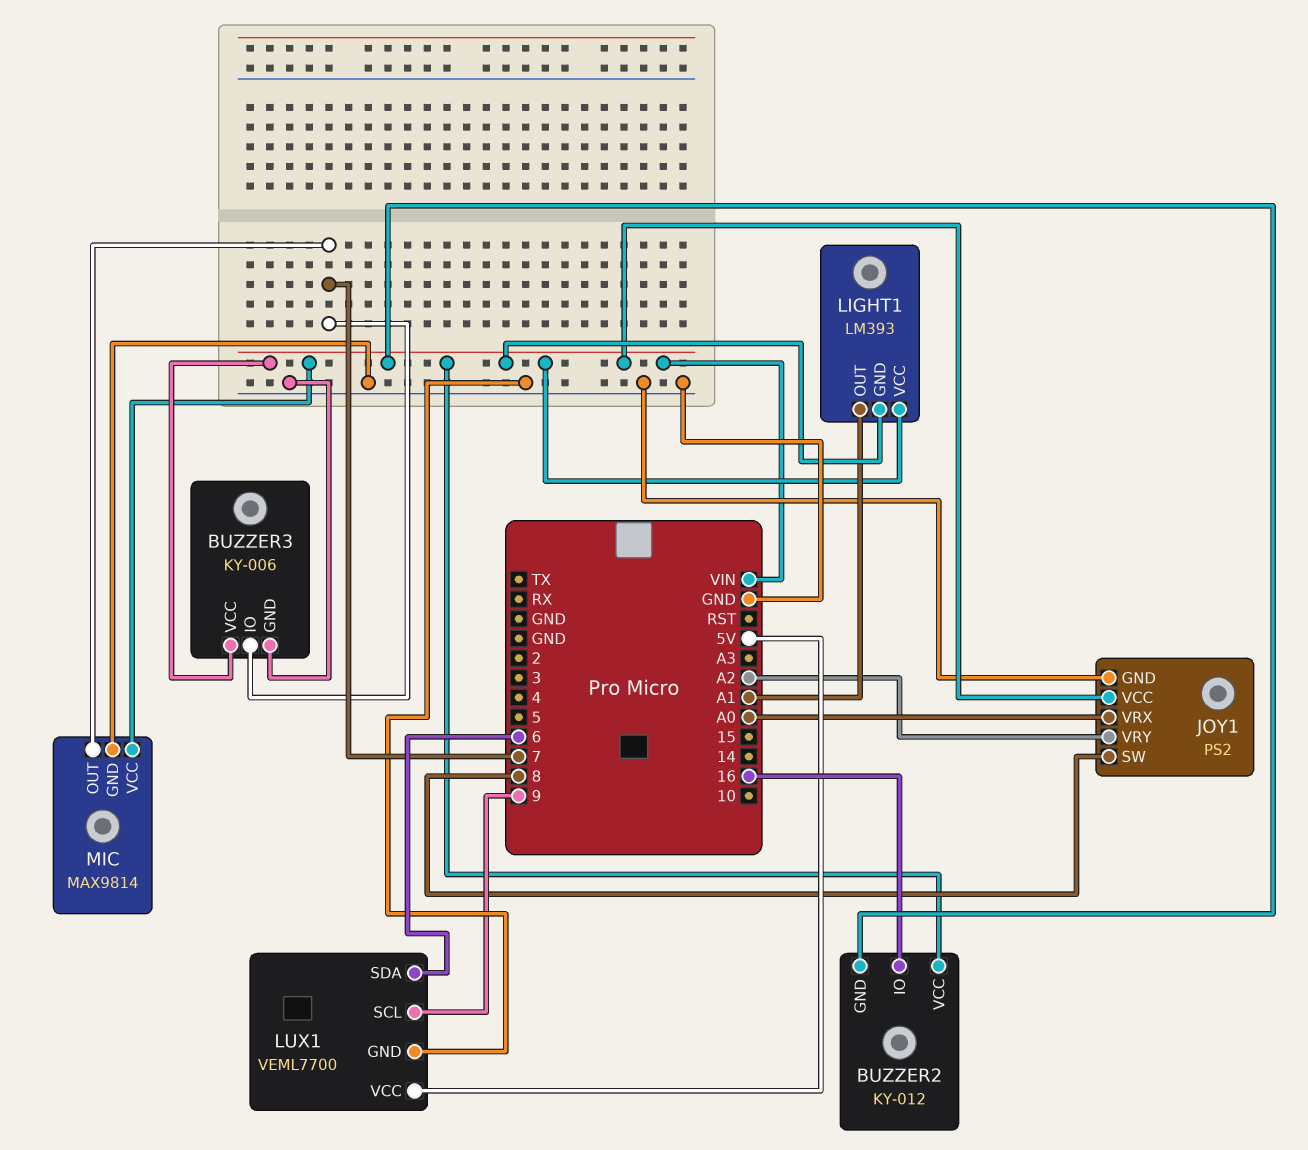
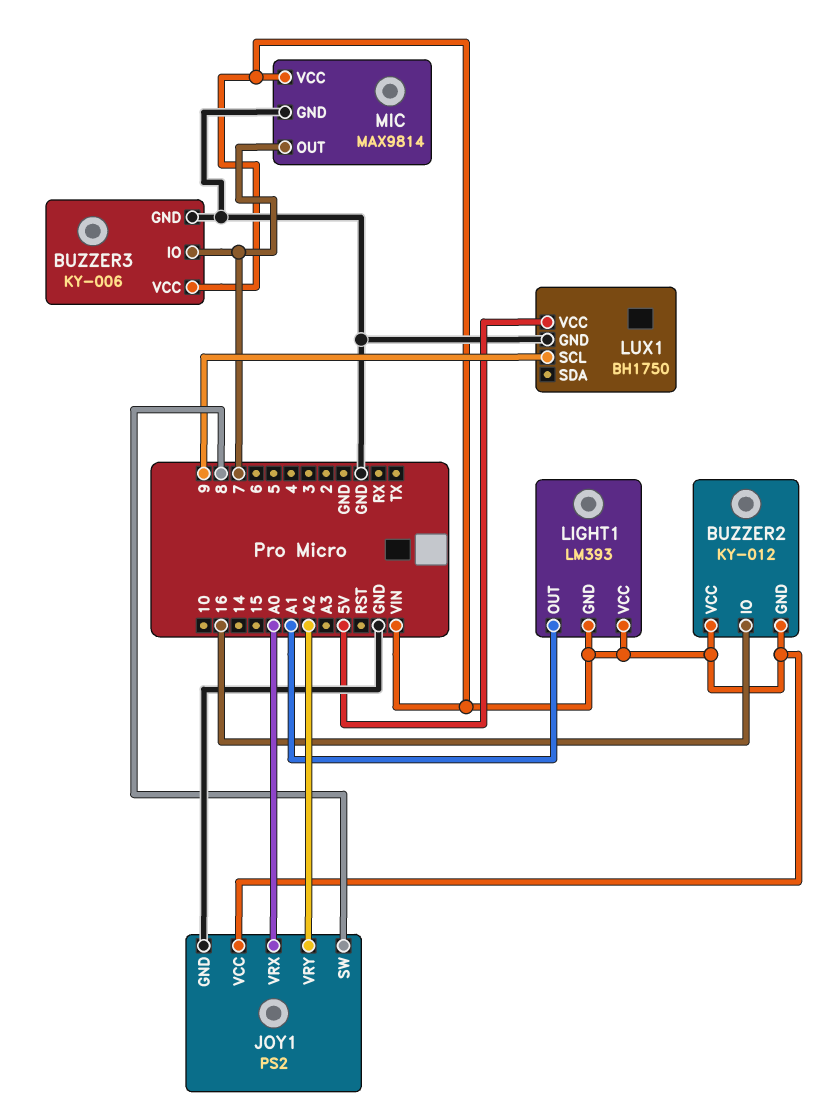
LUX1: VEML7700 -> BH1750
LUX1 pin SDA: 6 -> none

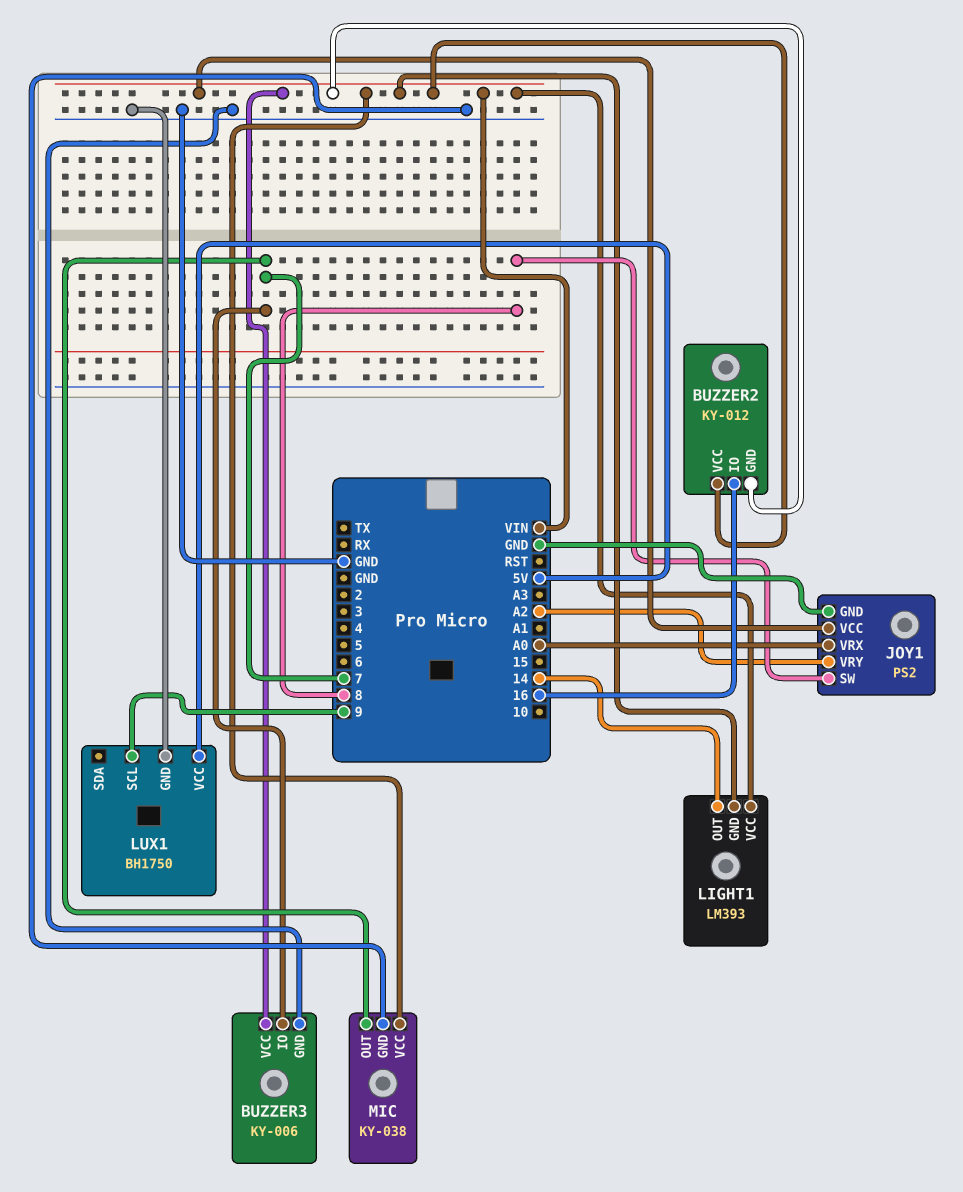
LIGHT1 pin OUT: A1 -> 14
MIC: MAX9814 -> KY-038

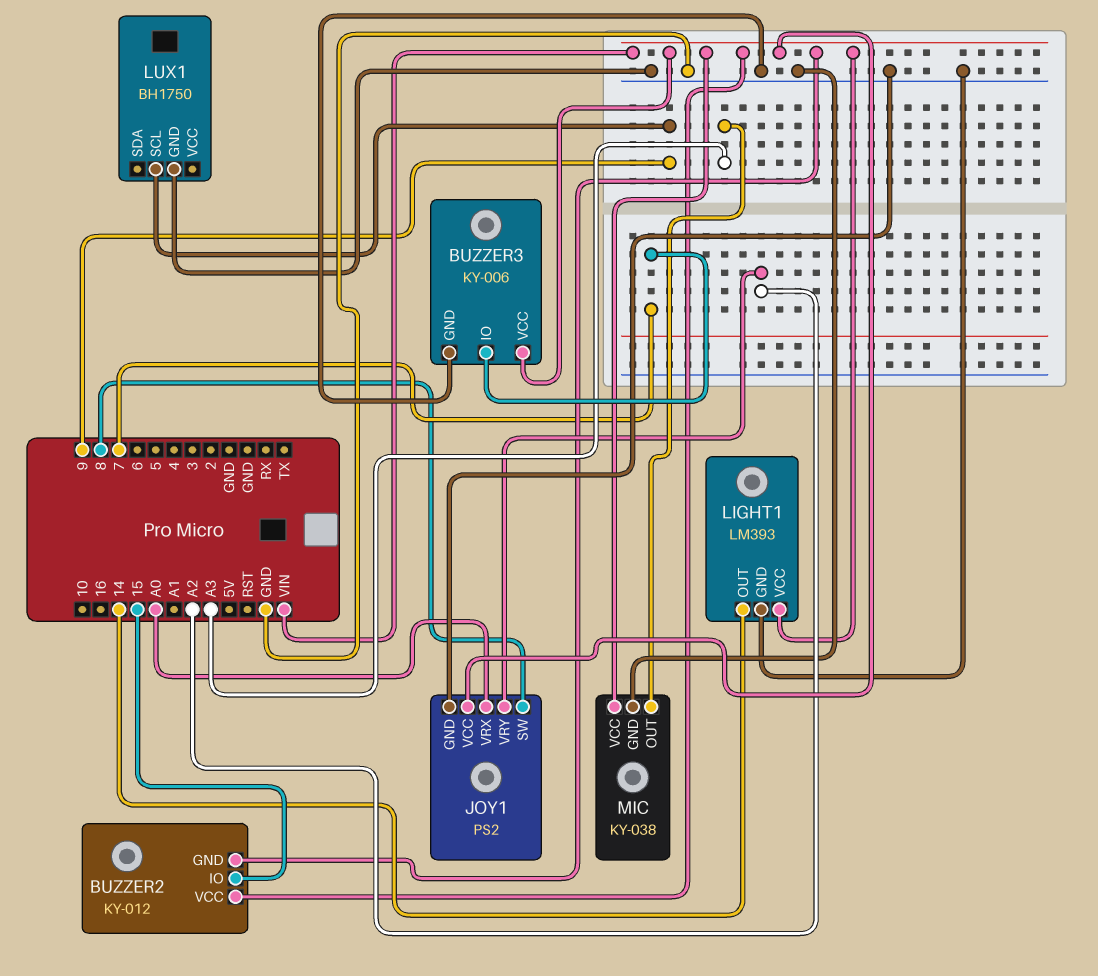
BUZZER2 pin IO: 16 -> 15
LIGHT1 pin GND: VIN -> GND
LUX1 pin VCC: 5V -> none
MIC pin OUT: 7 -> A3

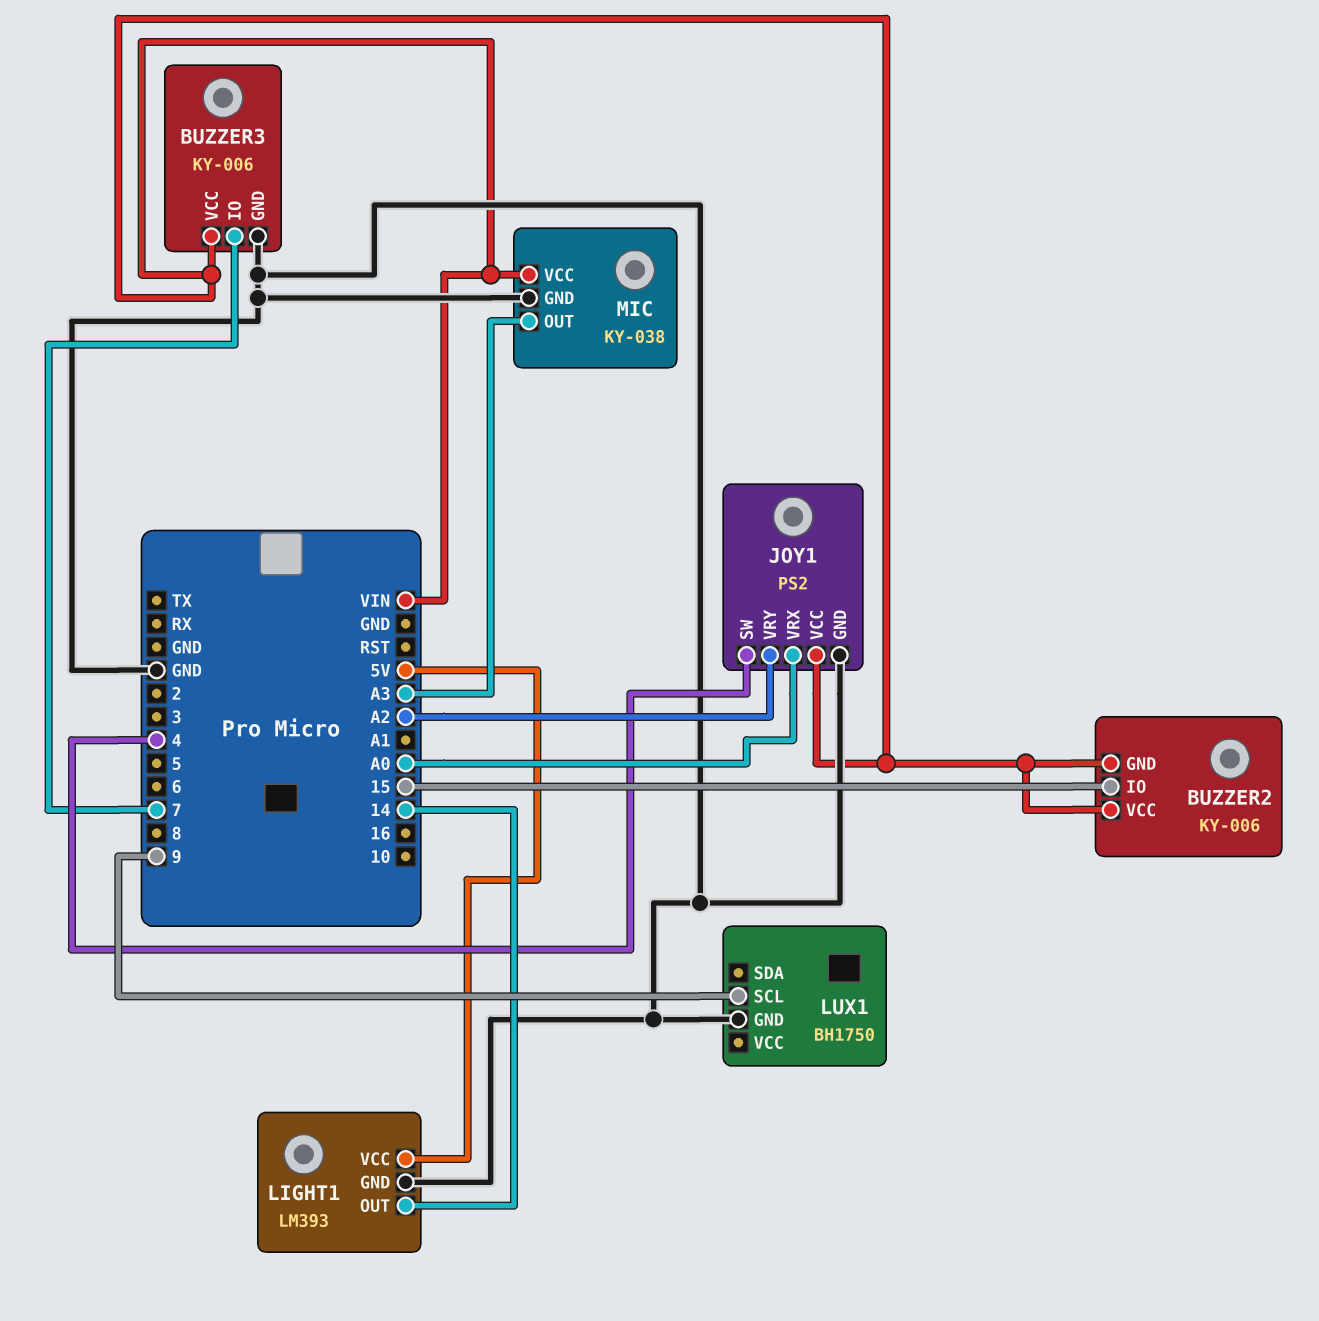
BUZZER2: KY-012 -> KY-006
JOY1 pin SW: 8 -> 4
LIGHT1 pin VCC: VIN -> 5V

